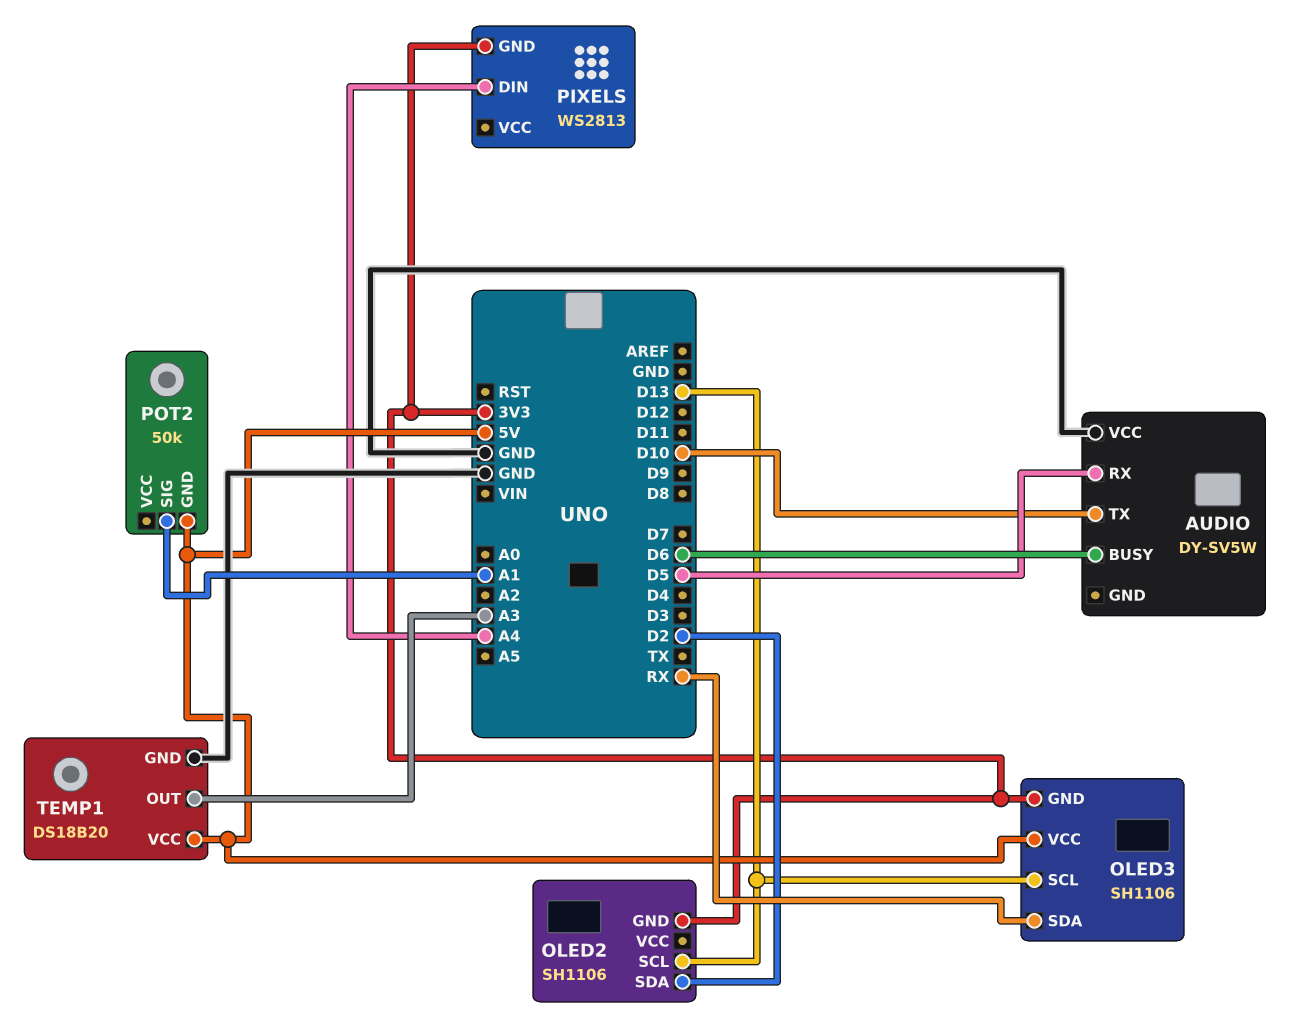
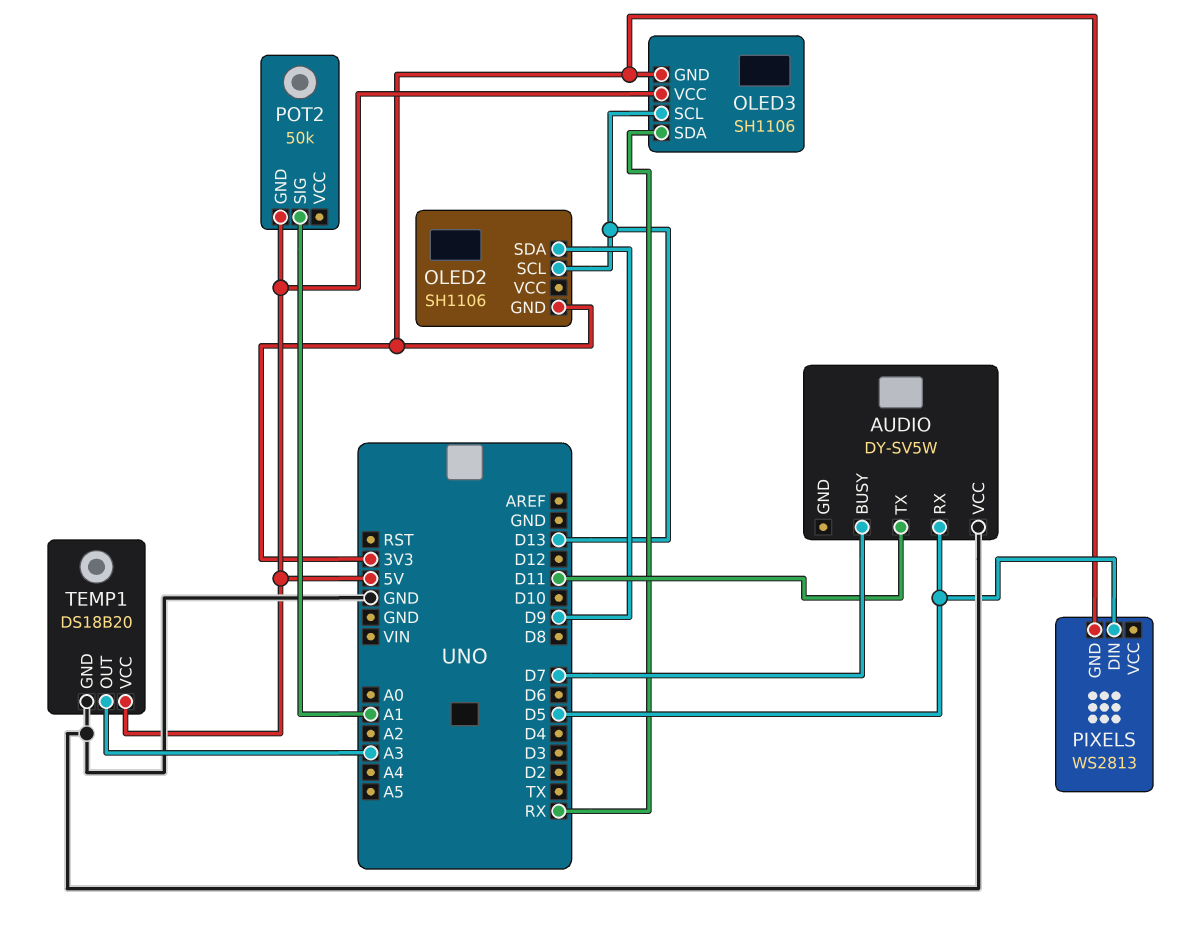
AUDIO pin BUSY: D6 -> D7
AUDIO pin TX: D10 -> D11
OLED2 pin SDA: D2 -> D9
PIXELS pin DIN: A4 -> D5

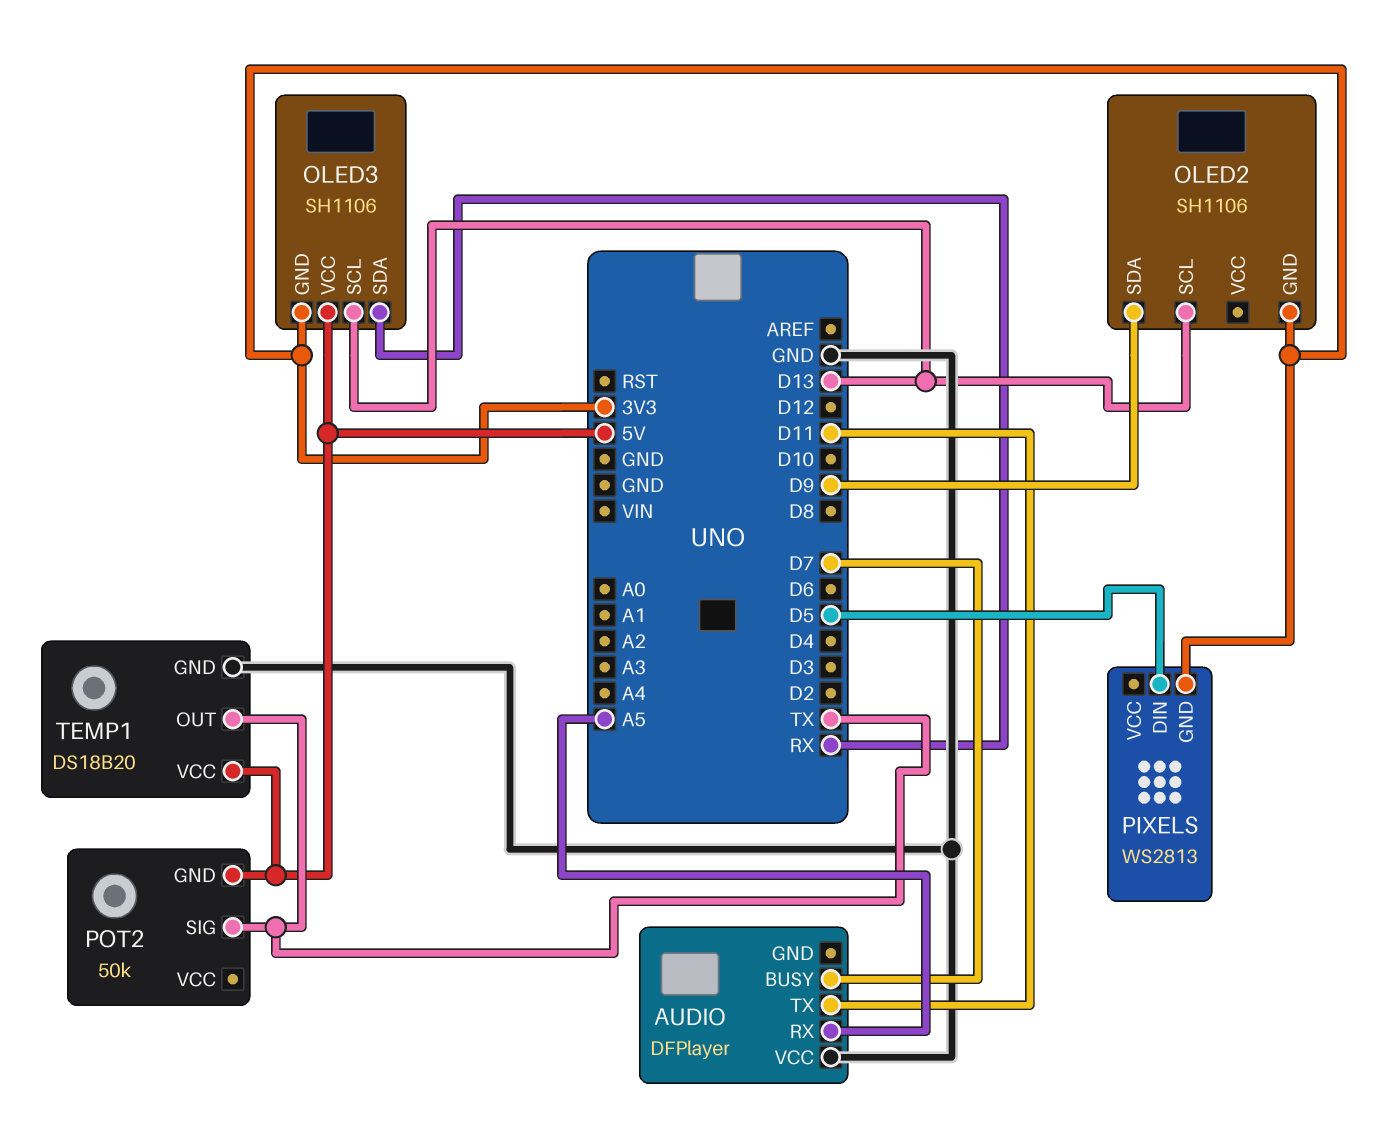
AUDIO: DY-SV5W -> DFPlayer
AUDIO pin RX: D5 -> A5
POT2 pin SIG: A1 -> TX
TEMP1 pin OUT: A3 -> TX

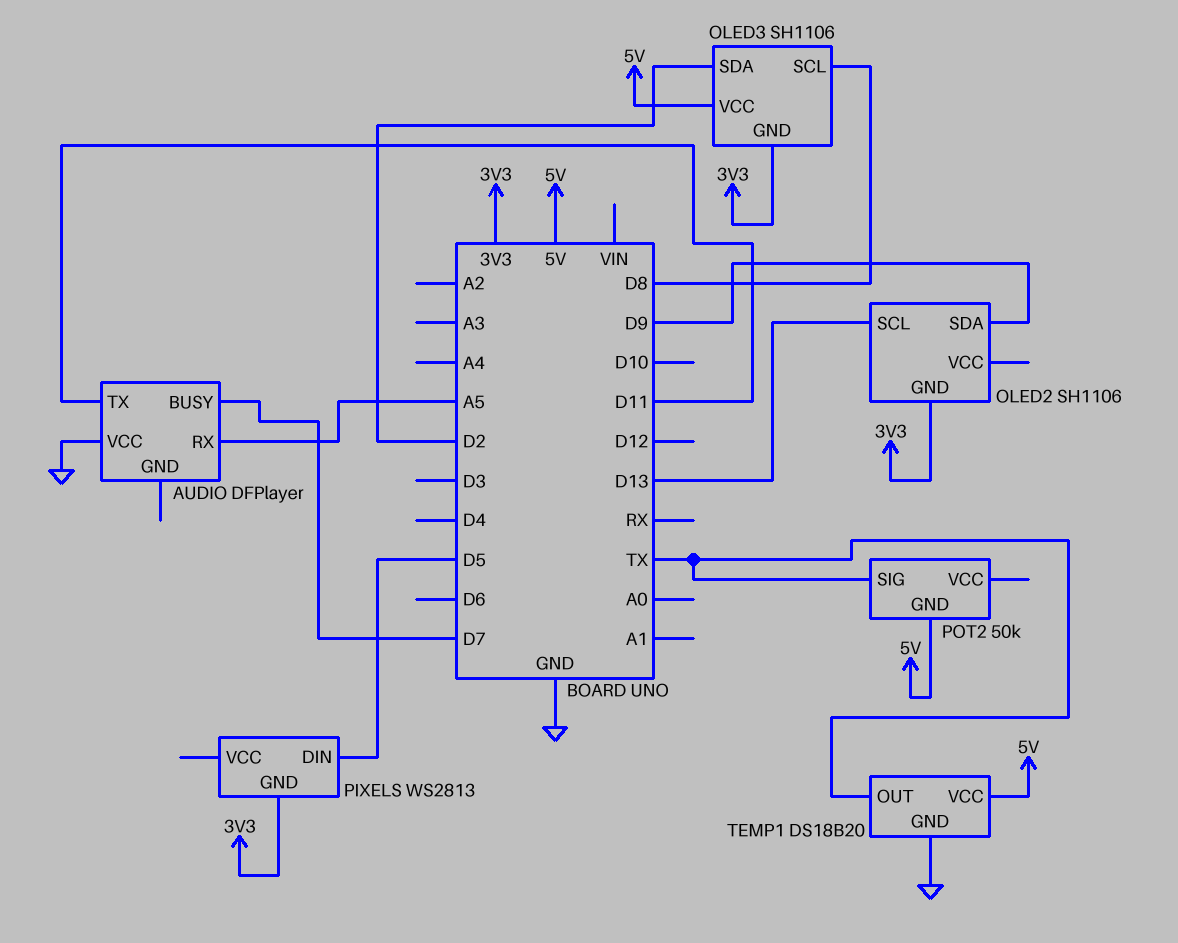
OLED3 pin SCL: D13 -> D8
OLED3 pin SDA: RX -> D2

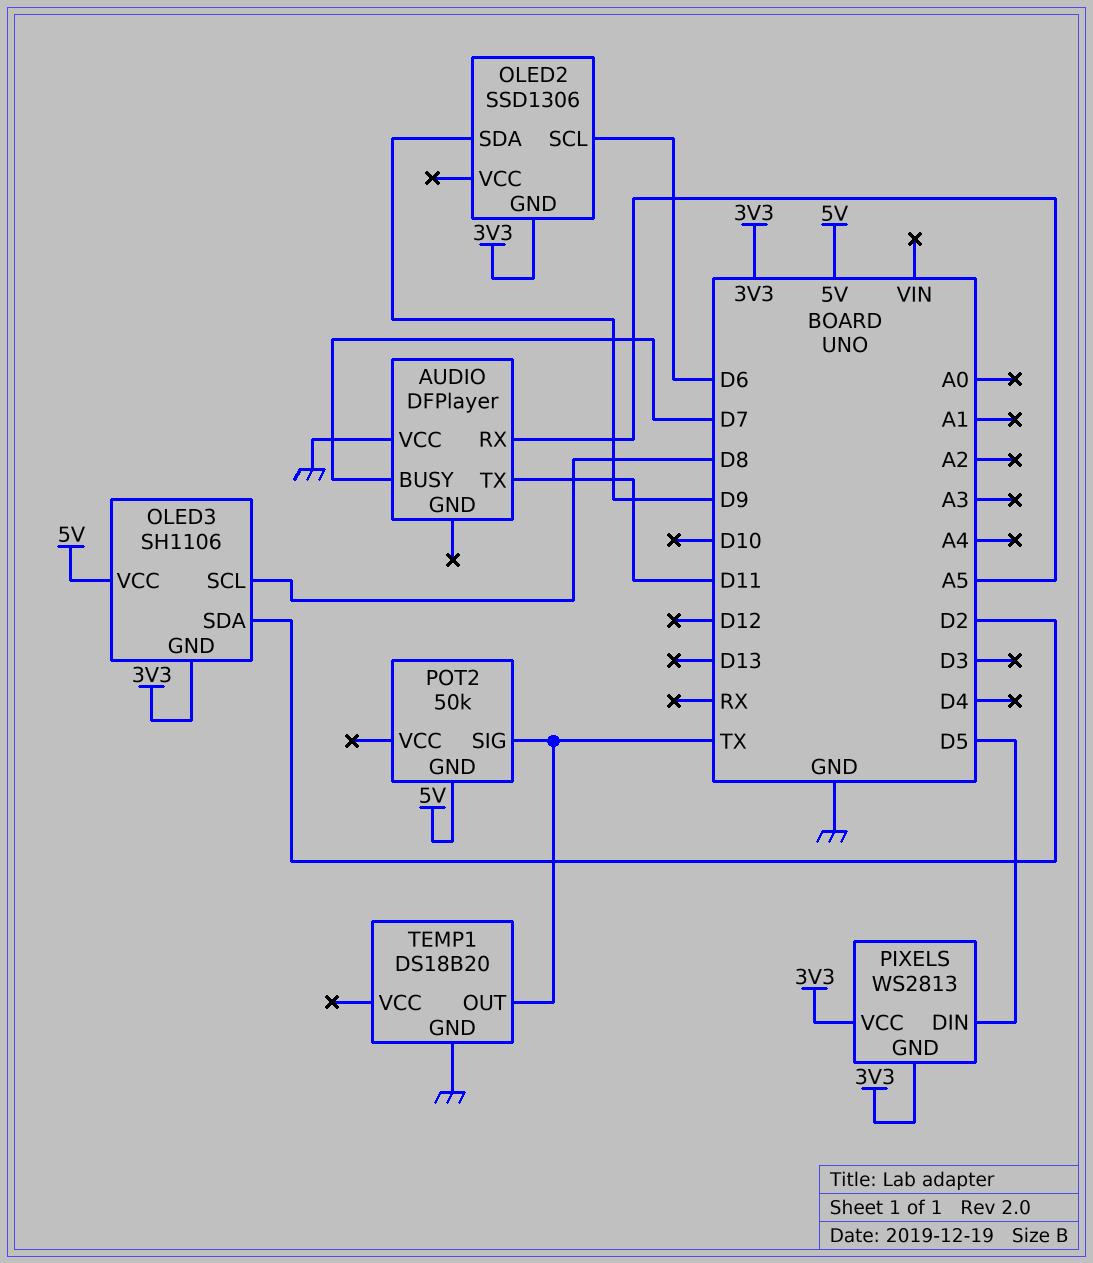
OLED2: SH1106 -> SSD1306
OLED2 pin SCL: D13 -> D6
PIXELS pin VCC: none -> 3V3
TEMP1 pin VCC: 5V -> none

